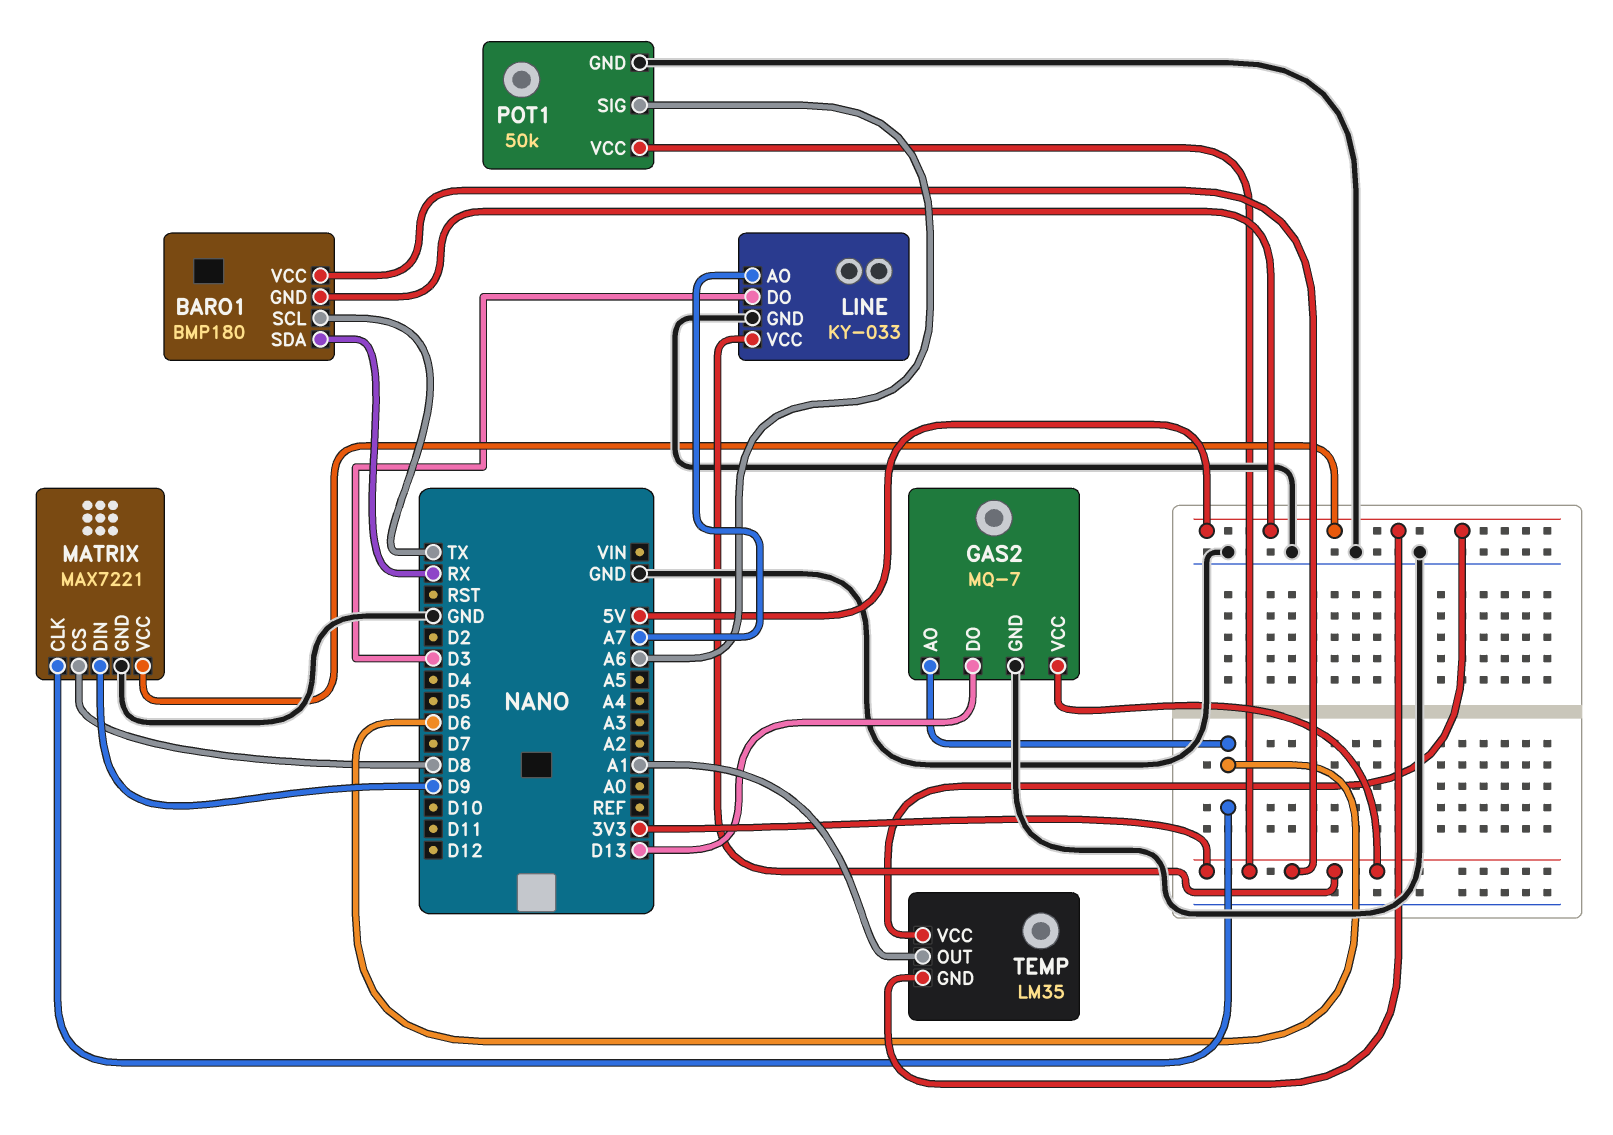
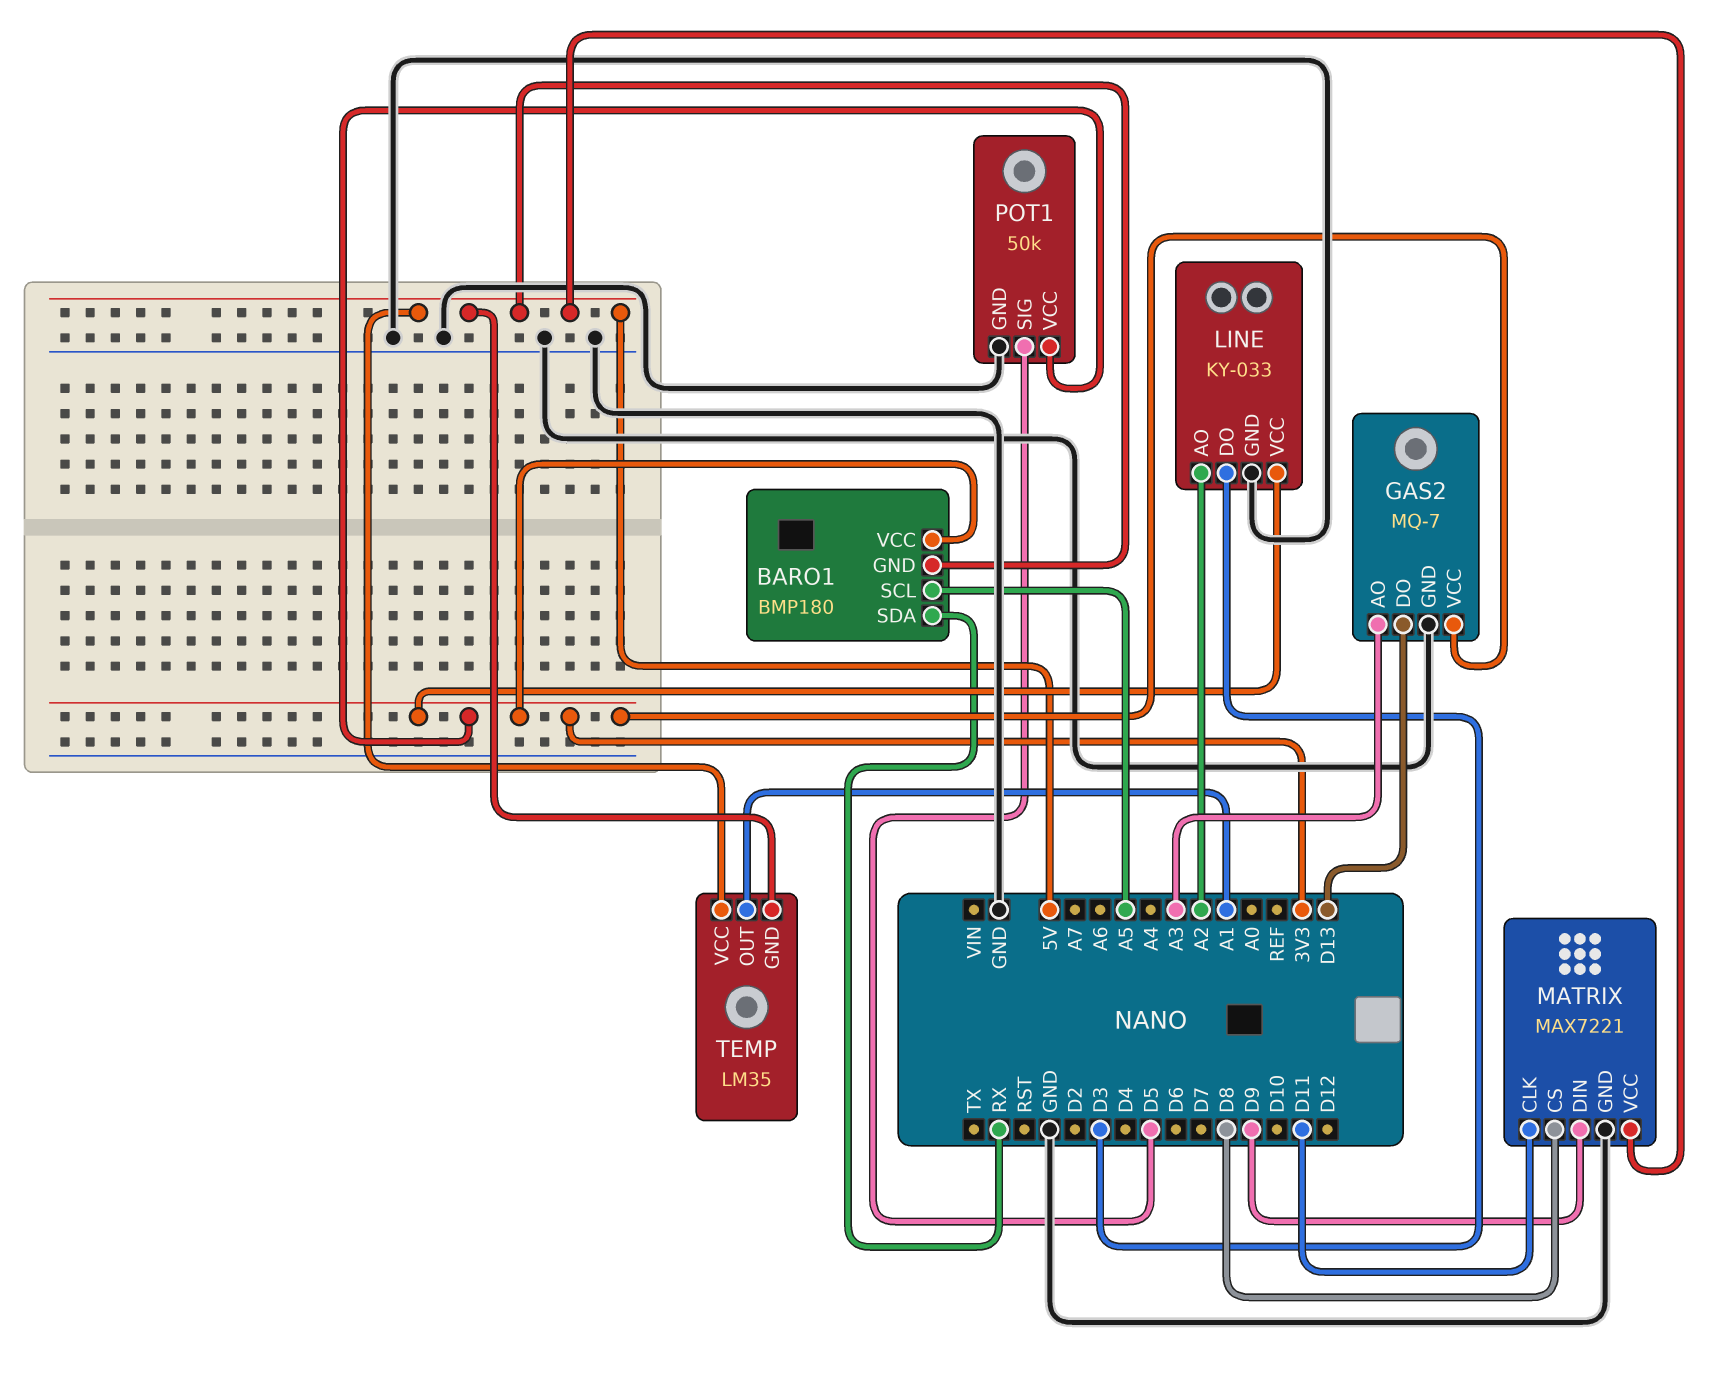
BARO1 pin SCL: TX -> A5
GAS2 pin AO: D6 -> A3
LINE pin AO: A7 -> A2
MATRIX pin CLK: D6 -> D11
POT1 pin SIG: A6 -> D5

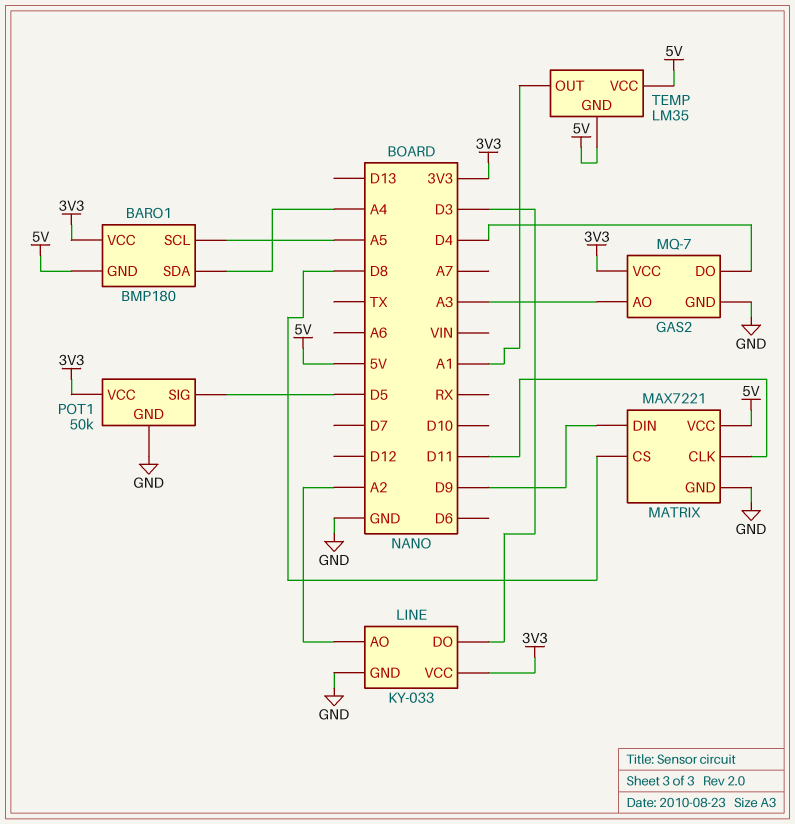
BARO1 pin SDA: RX -> A4
GAS2 pin DO: D13 -> D4

